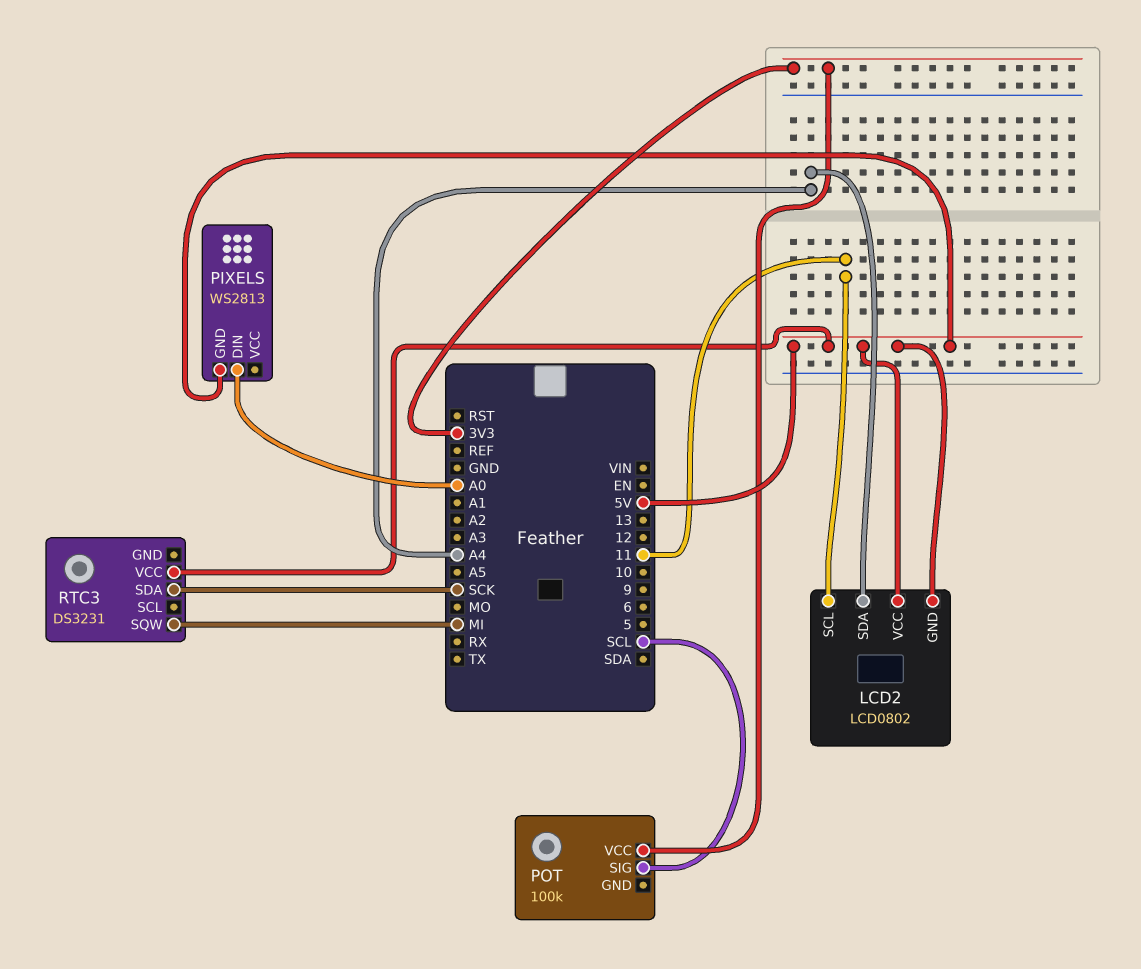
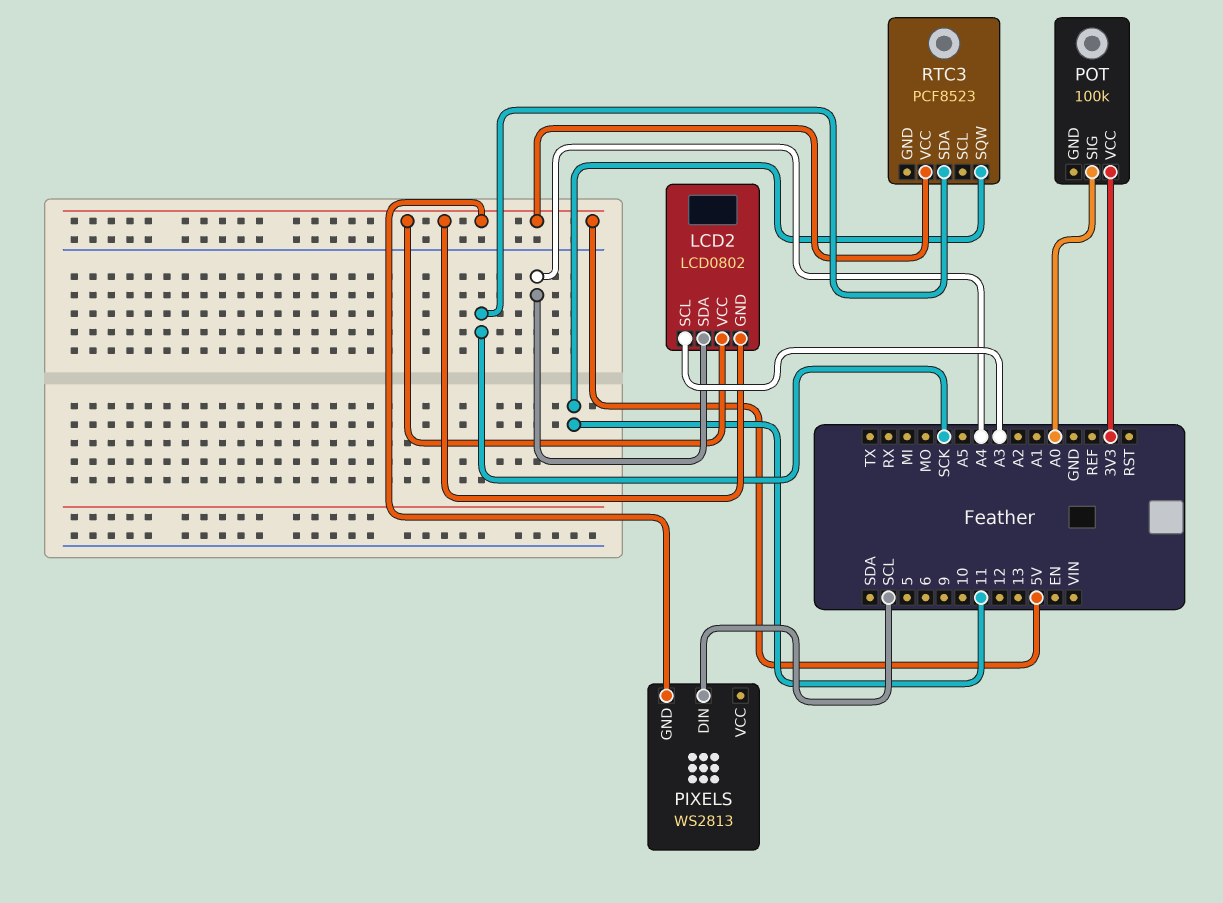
LCD2 pin SCL: 11 -> A3
PIXELS pin DIN: A0 -> SCL
POT pin SIG: SCL -> A0
RTC3: DS3231 -> PCF8523
RTC3 pin SQW: MI -> 11

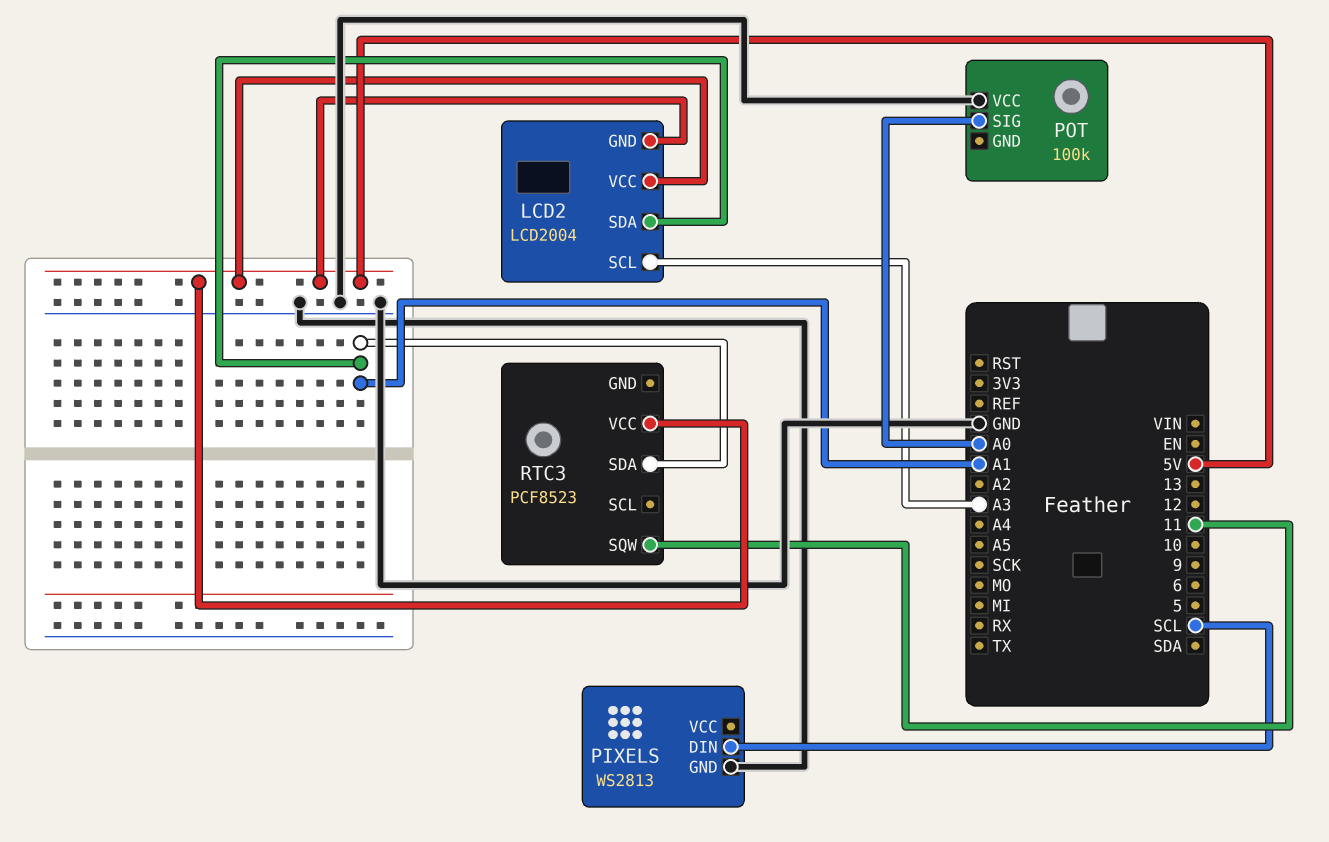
LCD2: LCD0802 -> LCD2004
LCD2 pin SDA: A4 -> A1
PIXELS pin GND: 5V -> GND
POT pin VCC: 3V3 -> GND
RTC3 pin SDA: SCK -> A1

